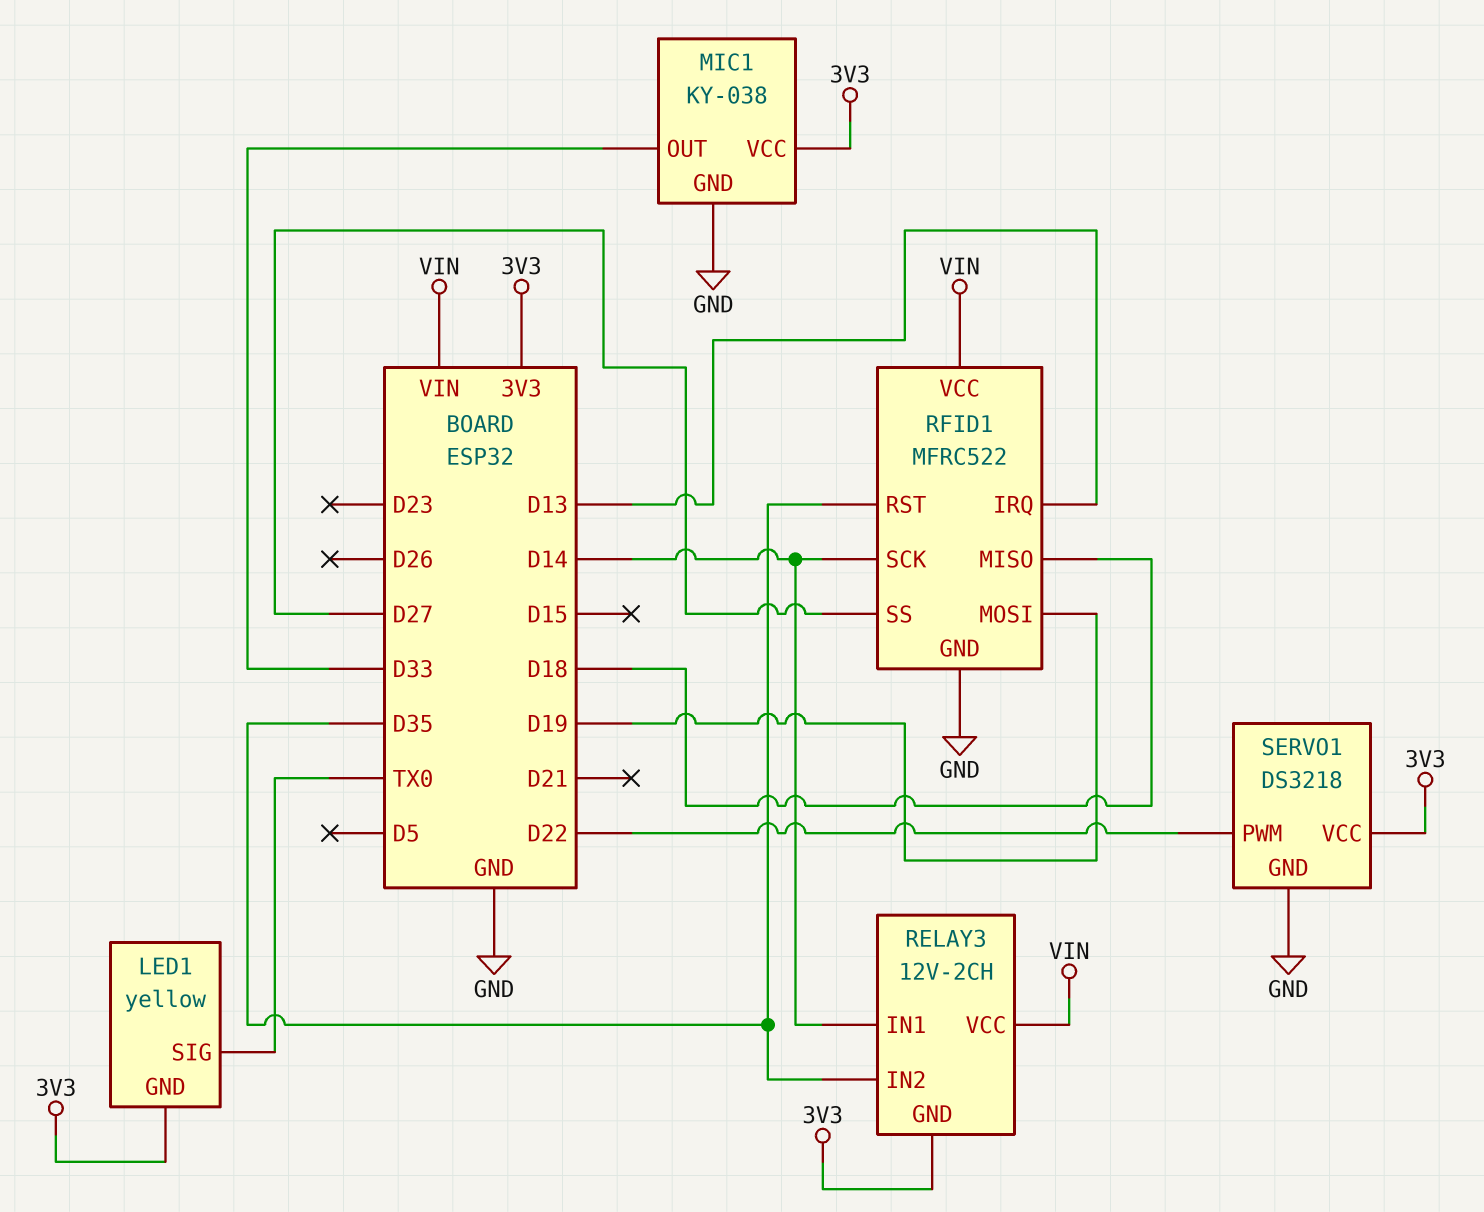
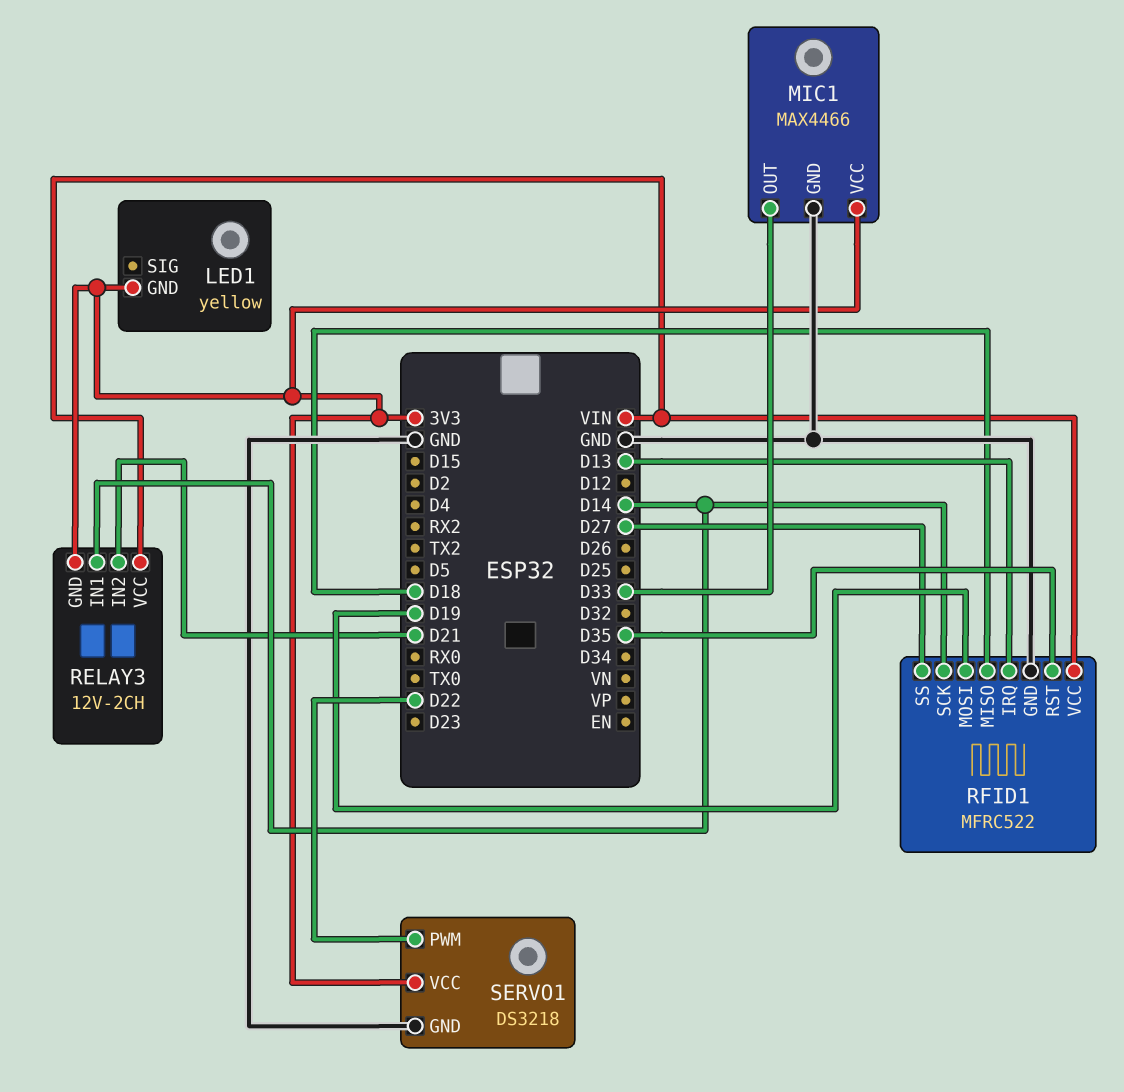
LED1 pin SIG: TX0 -> none
MIC1: KY-038 -> MAX4466
RELAY3 pin IN2: D35 -> D21

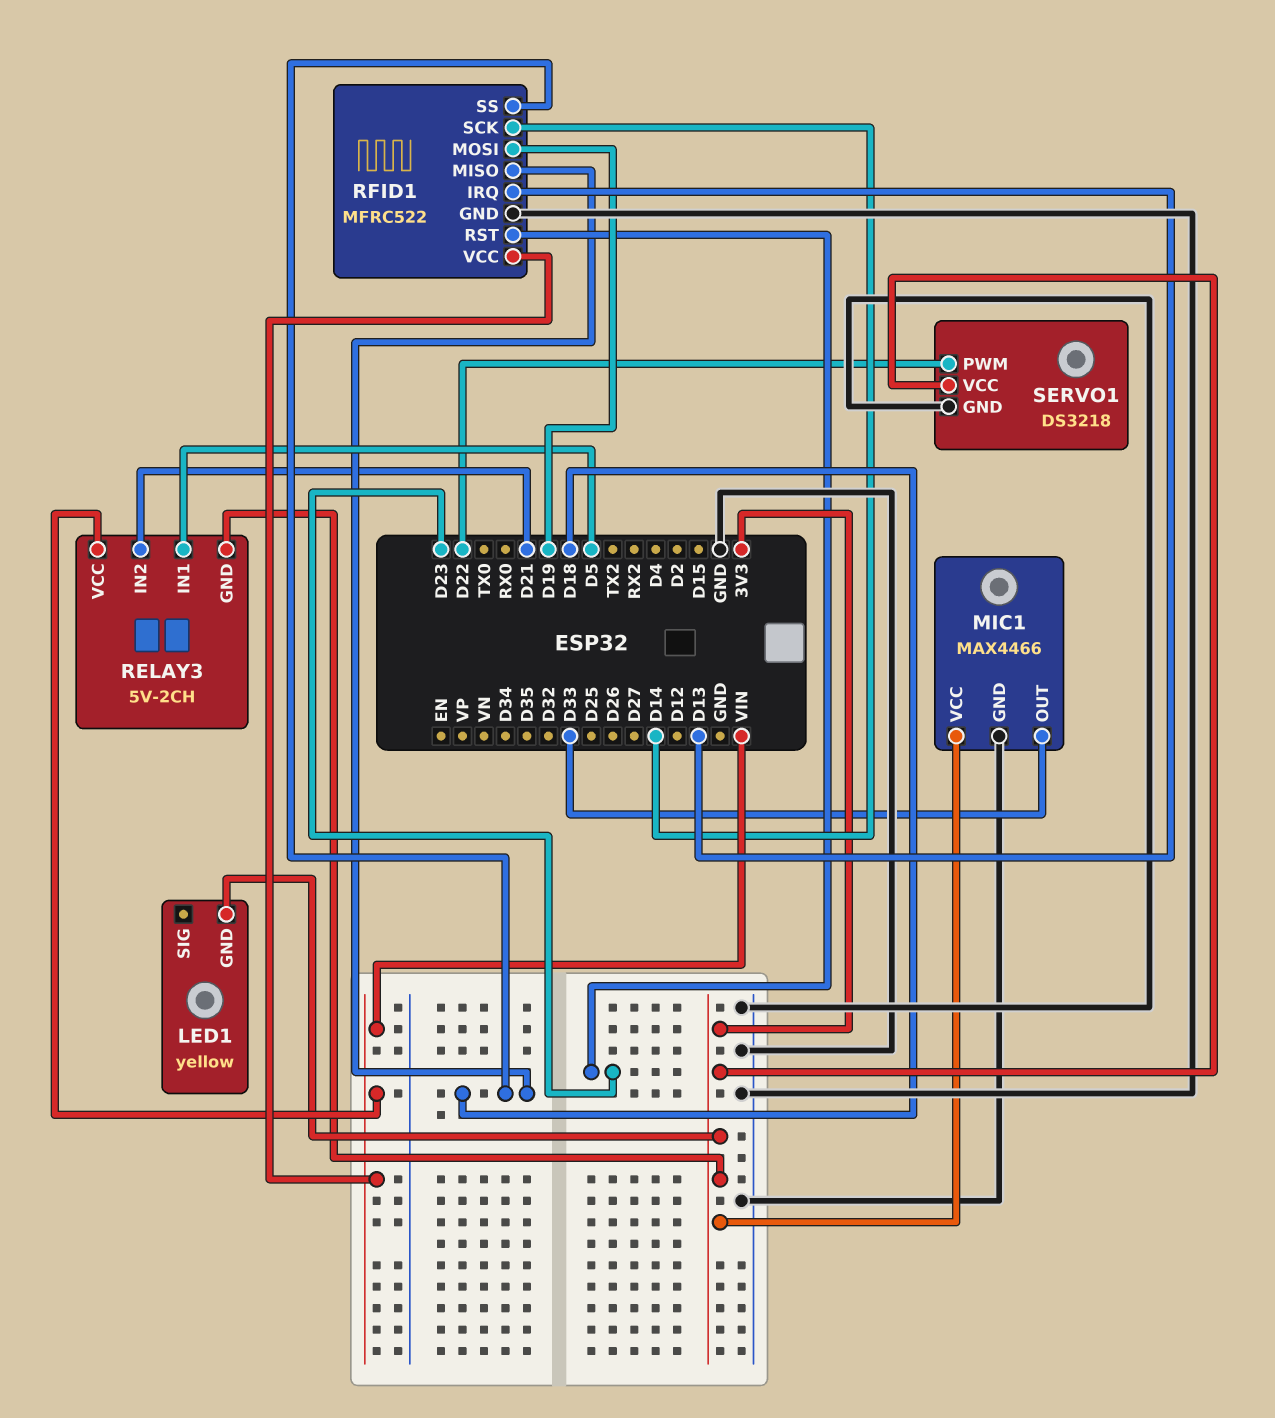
RELAY3: 12V-2CH -> 5V-2CH
RELAY3 pin IN1: D14 -> D5
RFID1 pin RST: D35 -> D23
RFID1 pin SS: D27 -> D18

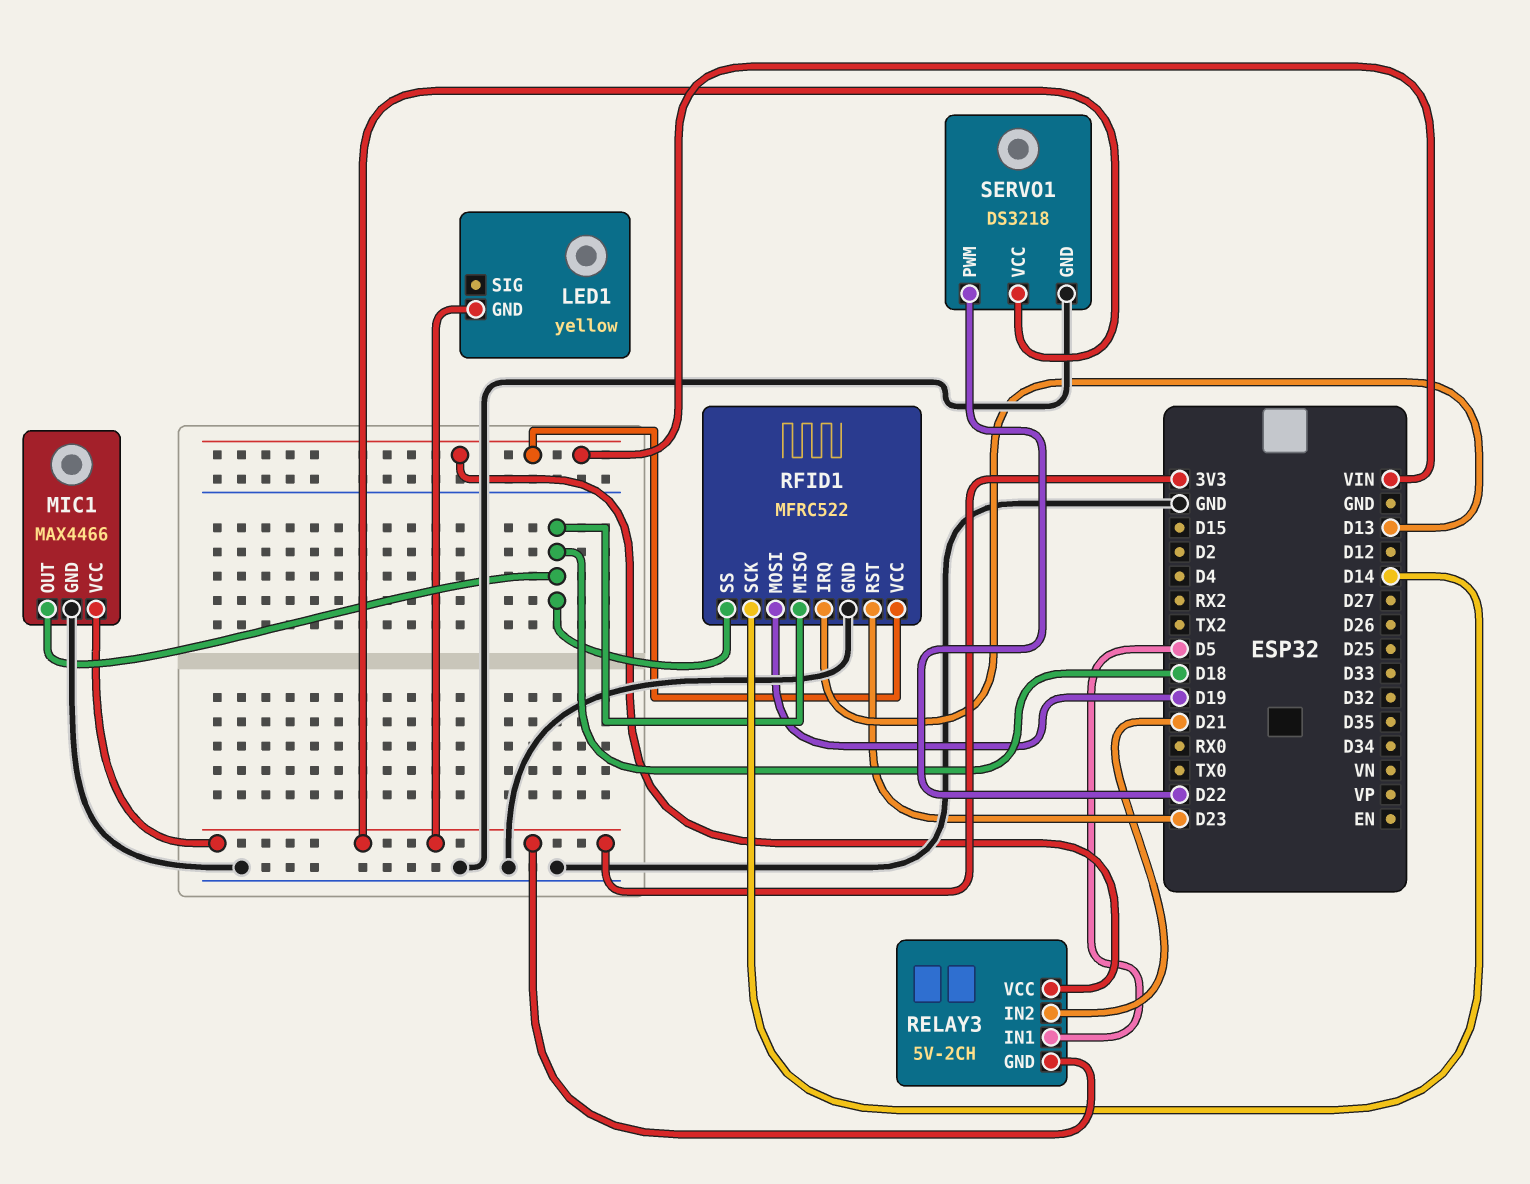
MIC1 pin OUT: D33 -> D18

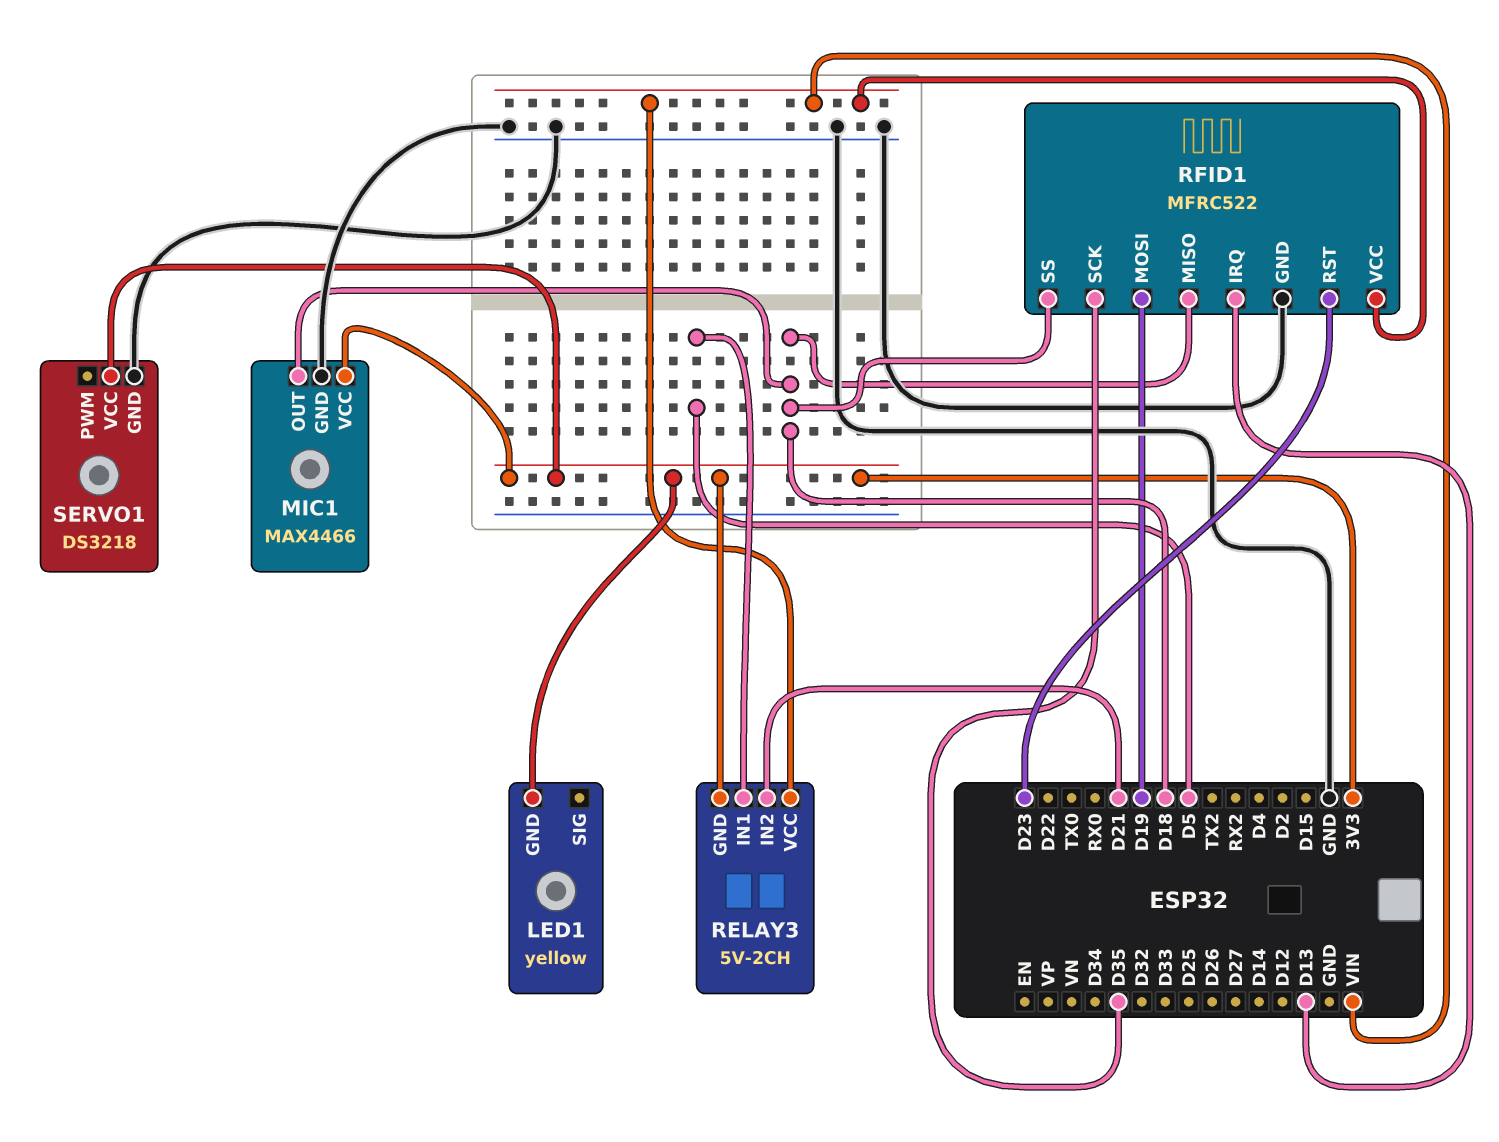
RFID1 pin SCK: D14 -> D35
SERVO1 pin PWM: D22 -> none

